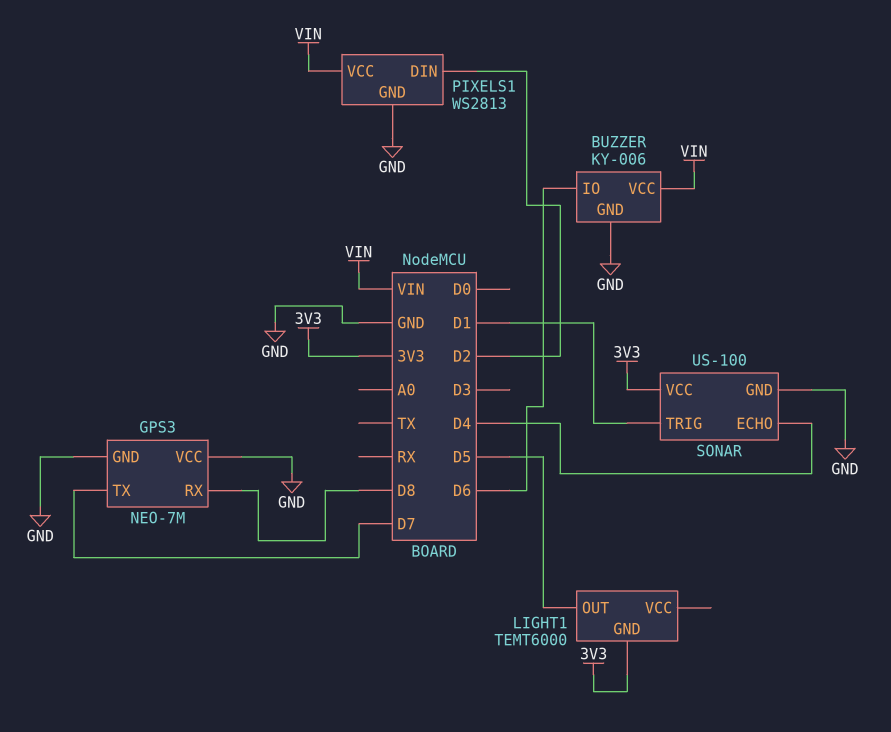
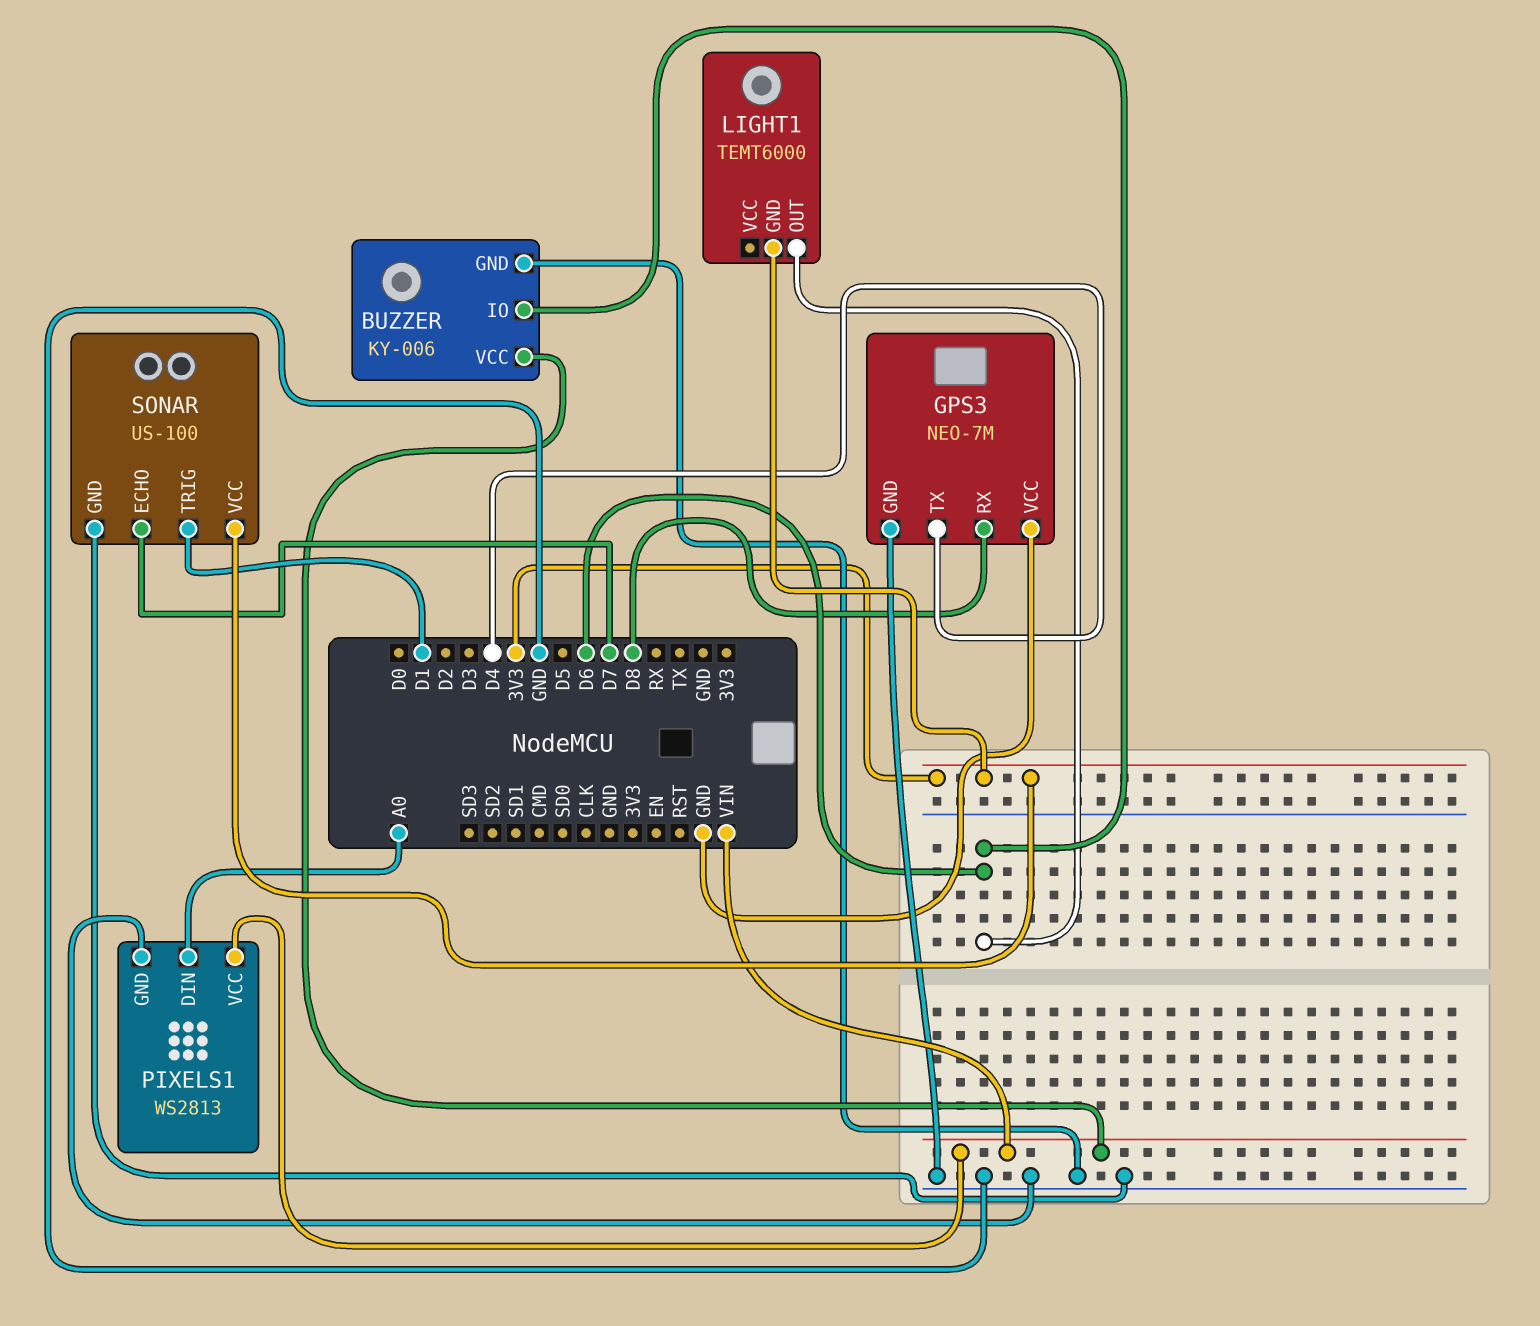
GPS3 pin TX: D7 -> D4
LIGHT1 pin OUT: D5 -> D6
PIXELS1 pin DIN: D2 -> A0
SONAR pin ECHO: D4 -> D7

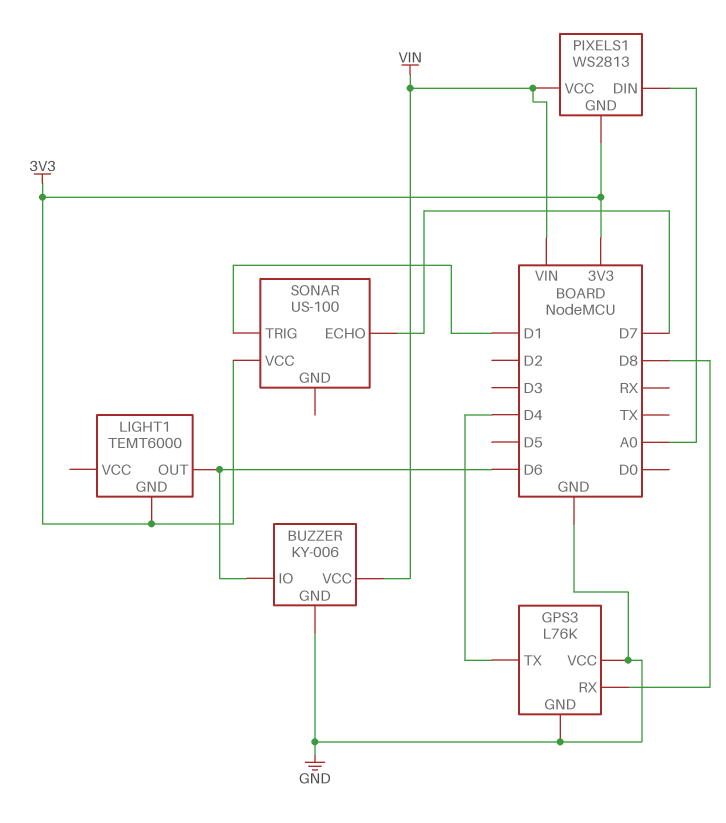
GPS3: NEO-7M -> L76K
PIXELS1 pin GND: GND -> 3V3
SONAR pin GND: GND -> none

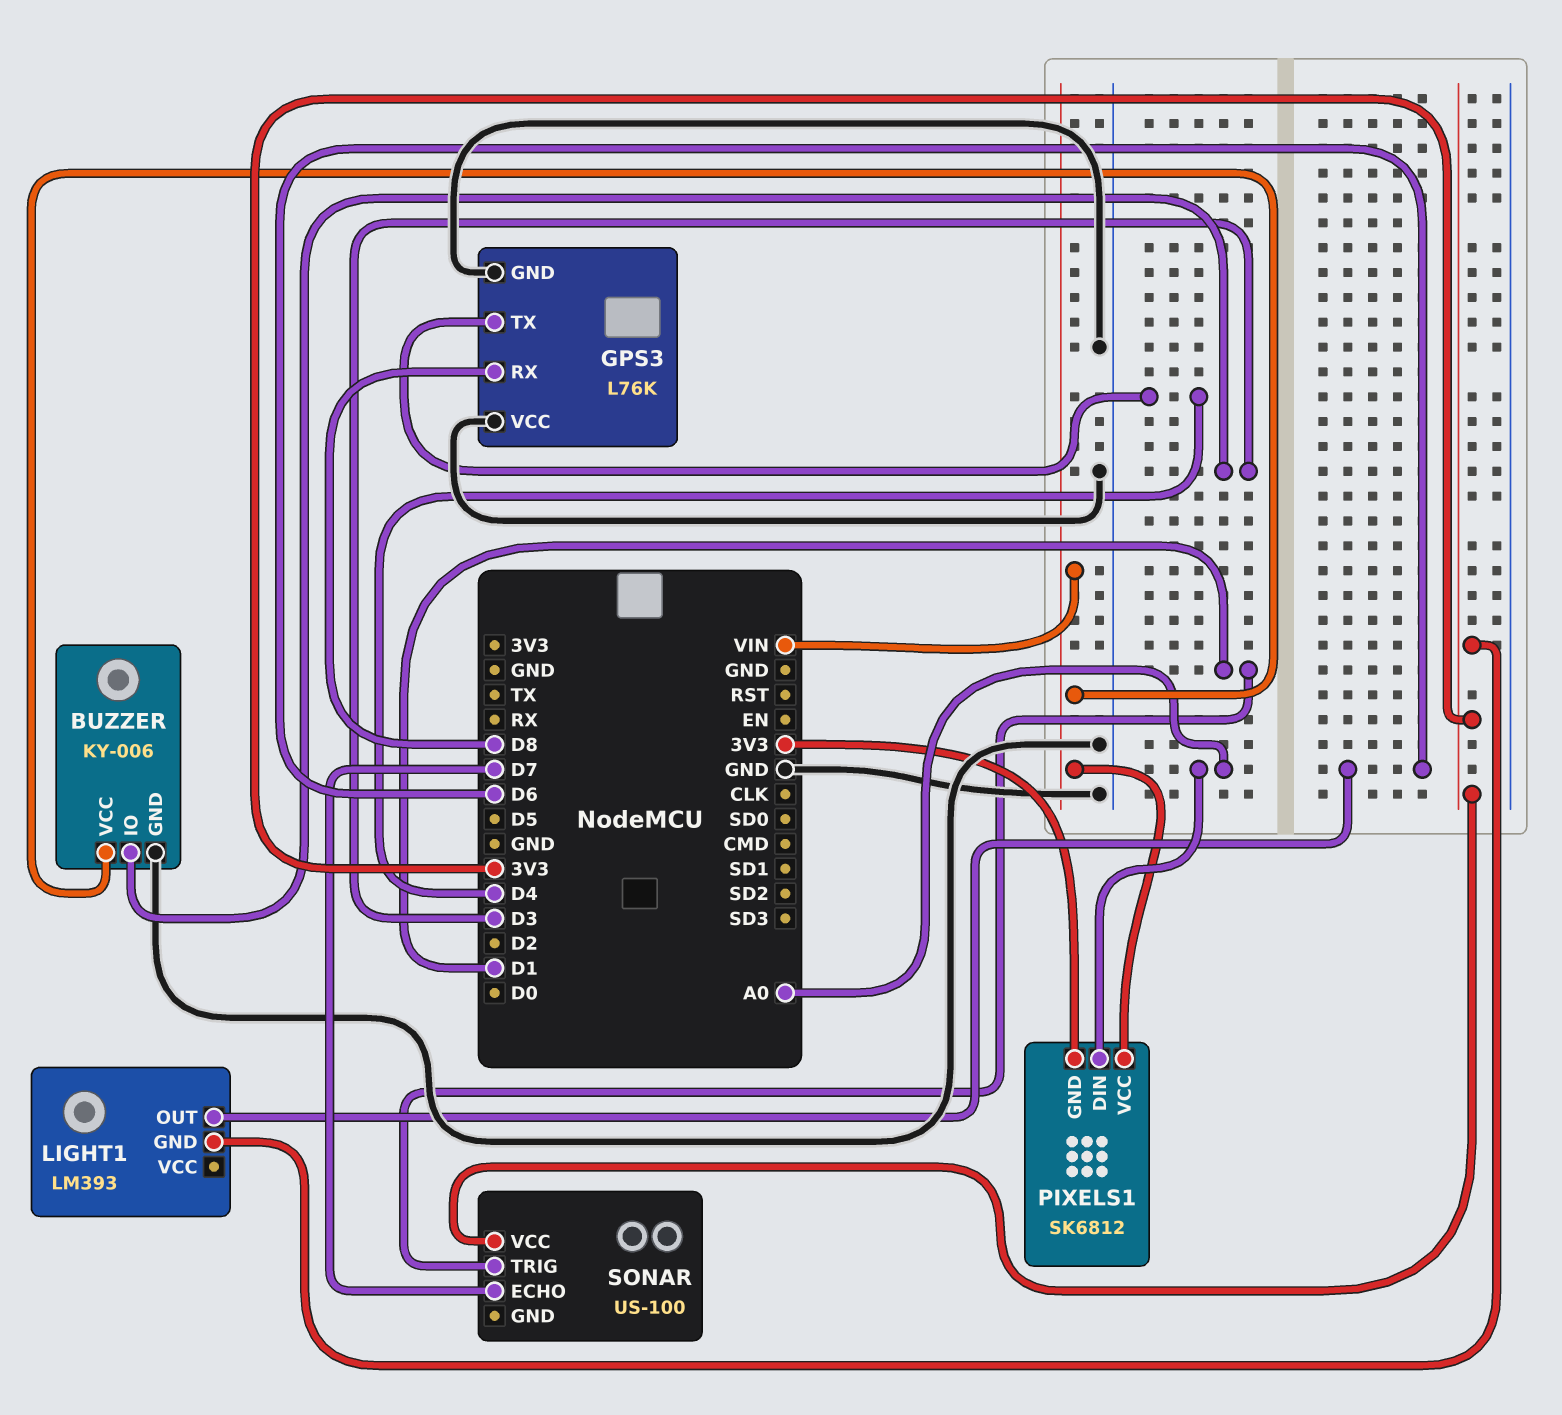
BUZZER pin IO: D6 -> D3
LIGHT1: TEMT6000 -> LM393
PIXELS1: WS2813 -> SK6812

